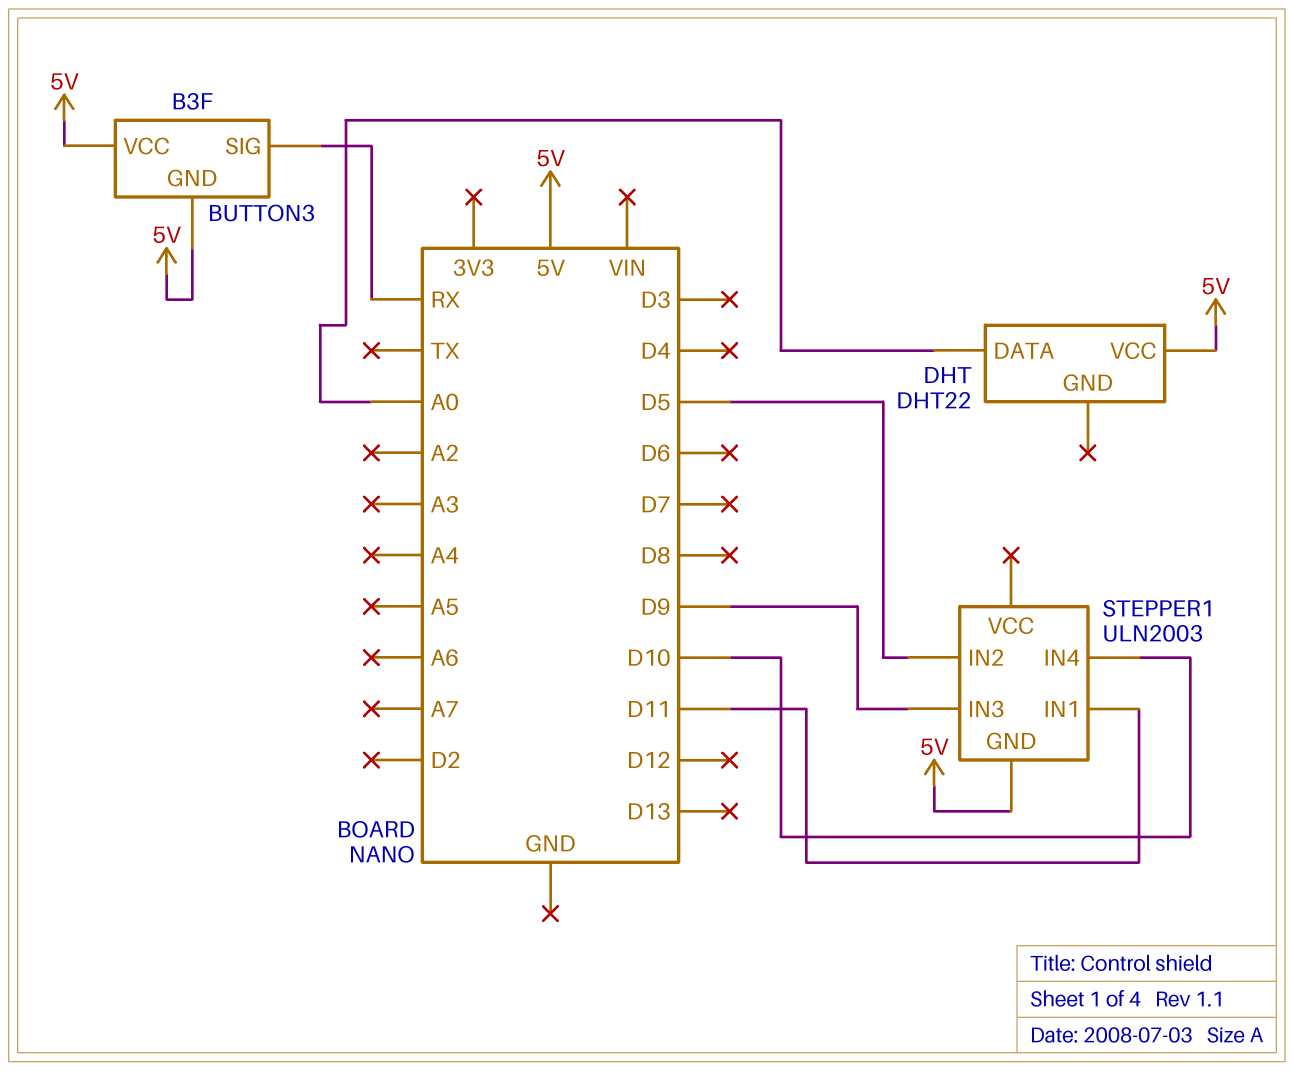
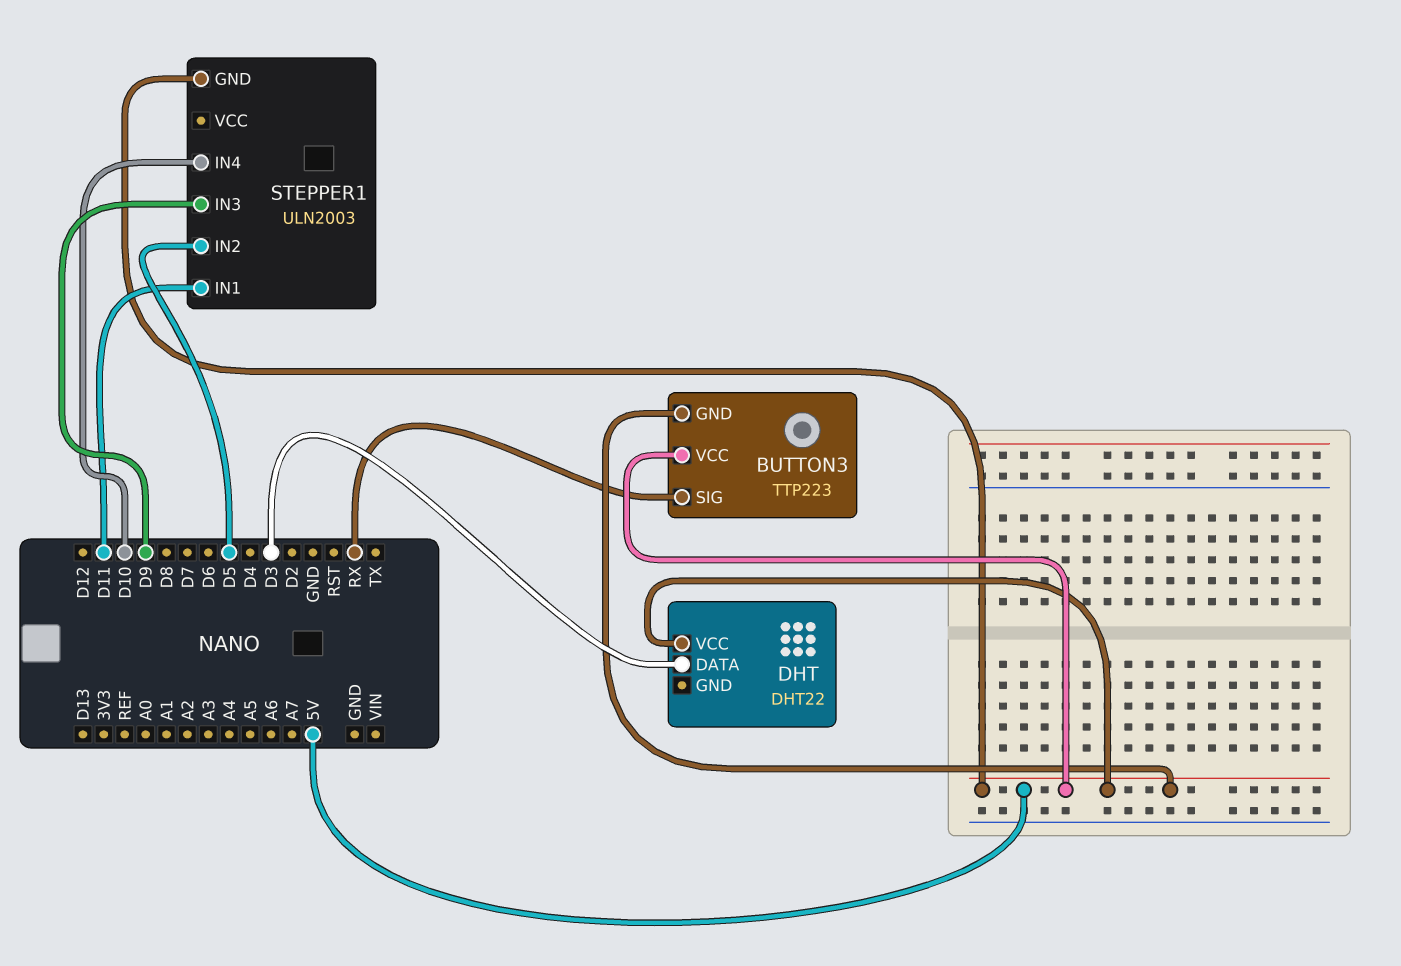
BUTTON3: B3F -> TTP223
DHT pin DATA: A0 -> D3

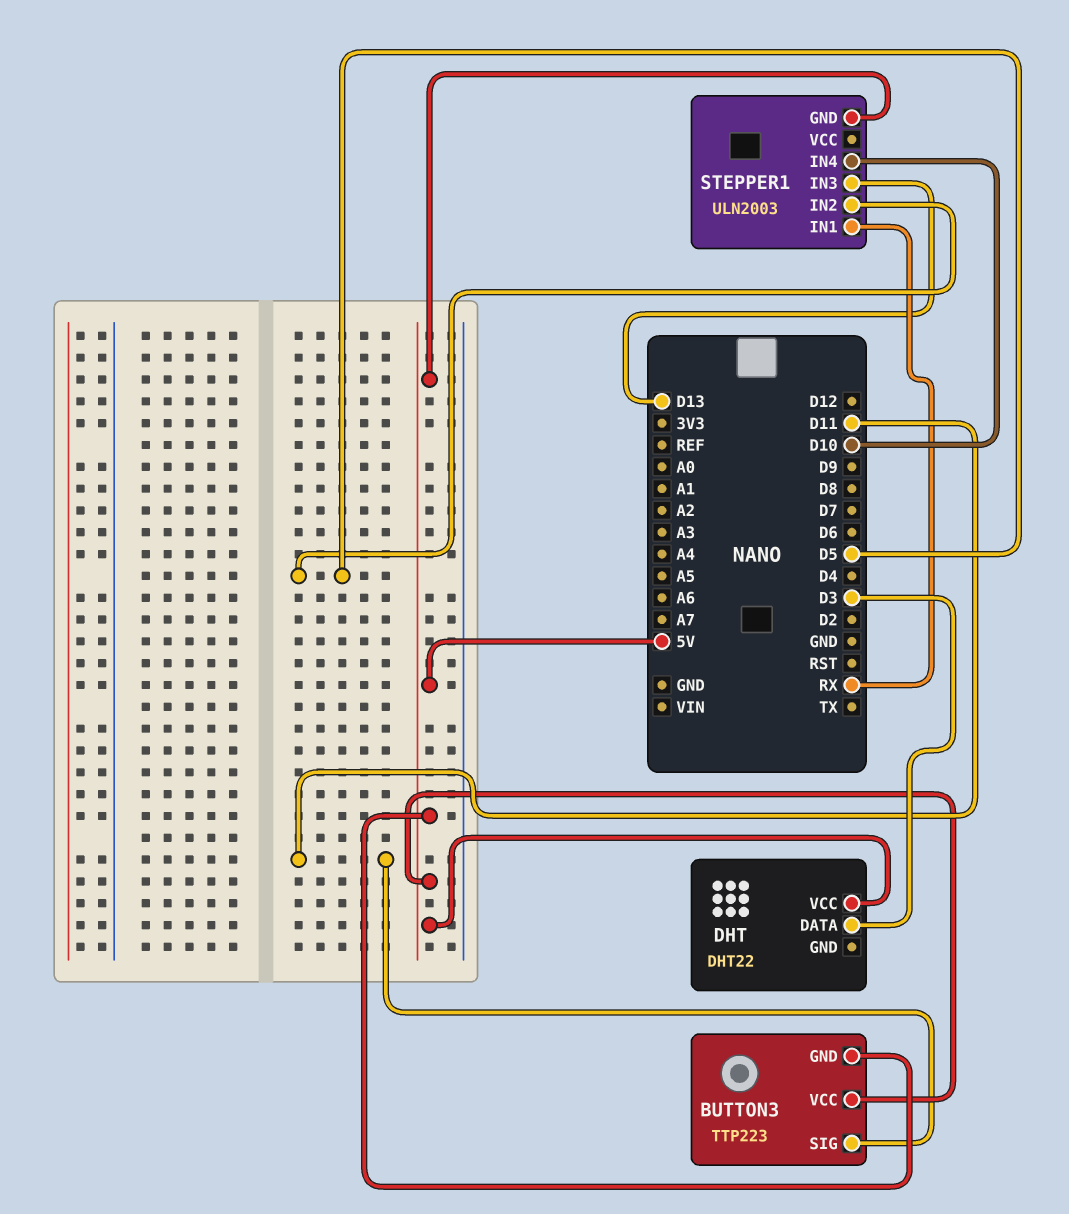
BUTTON3 pin SIG: RX -> D11
STEPPER1 pin IN1: D11 -> RX
STEPPER1 pin IN3: D9 -> D13

